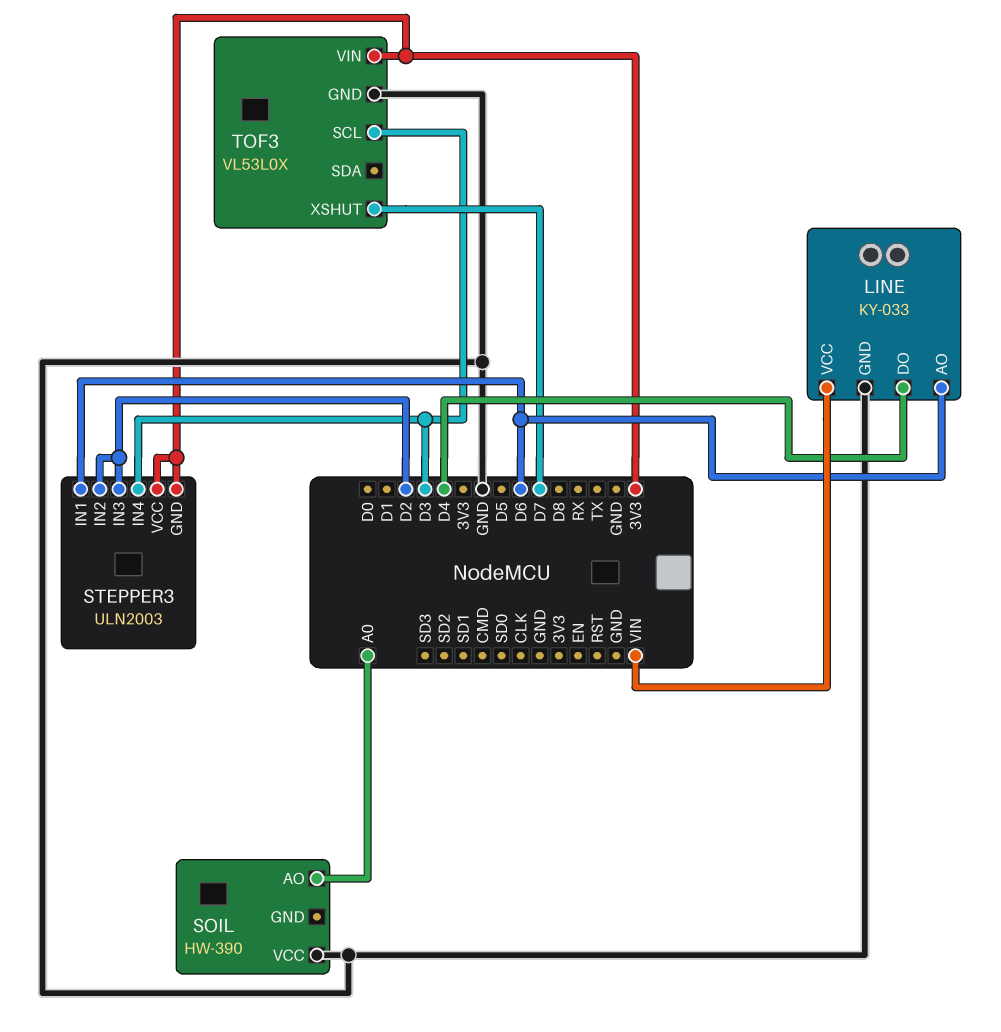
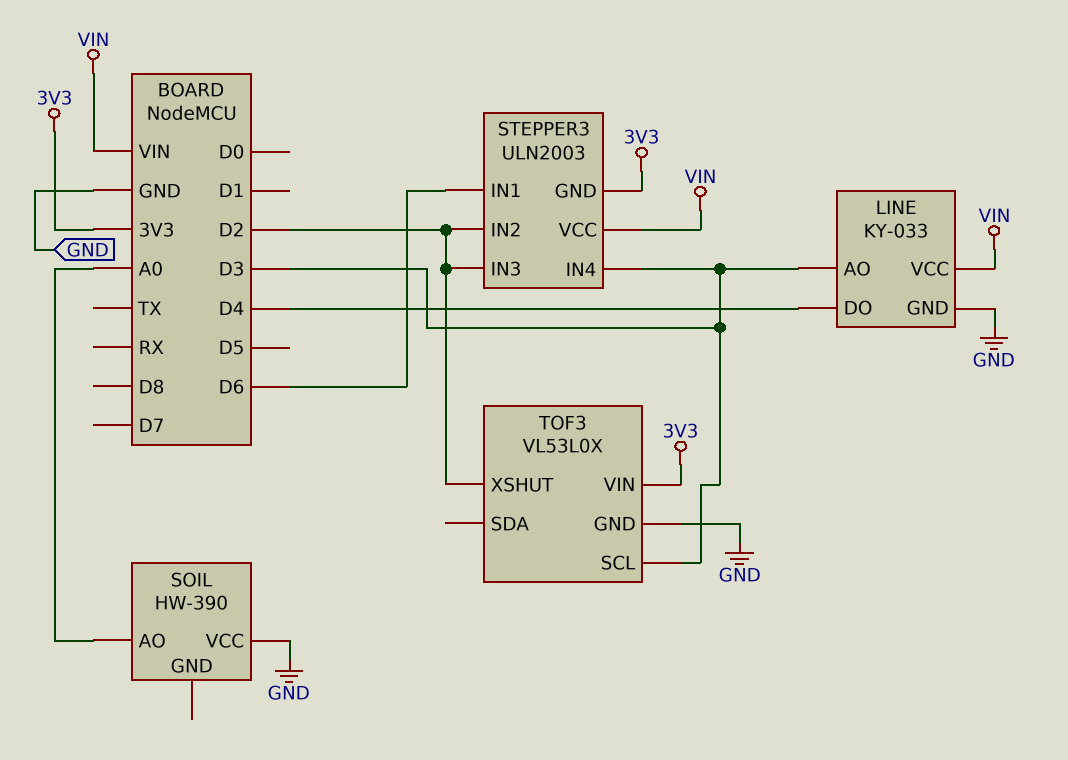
LINE pin AO: D6 -> D3
STEPPER3 pin VCC: 3V3 -> VIN
TOF3 pin XSHUT: D7 -> D2

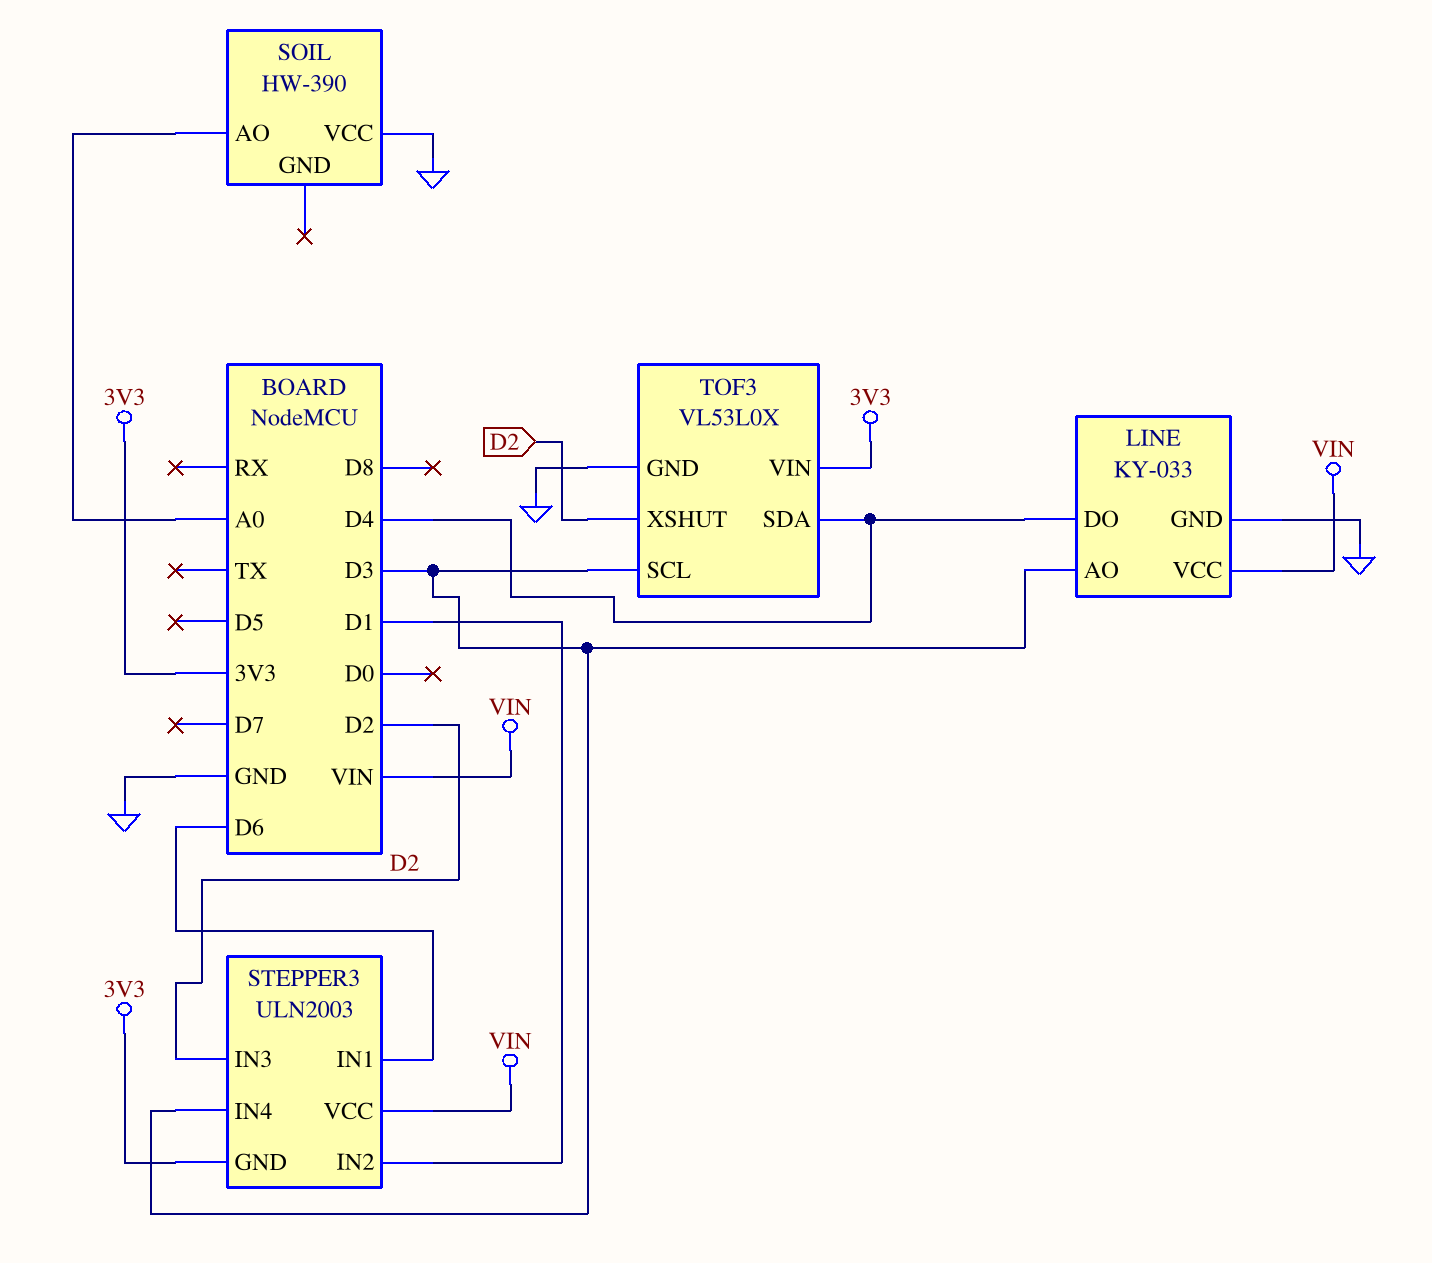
STEPPER3 pin IN2: D2 -> D1
TOF3 pin SDA: none -> D4

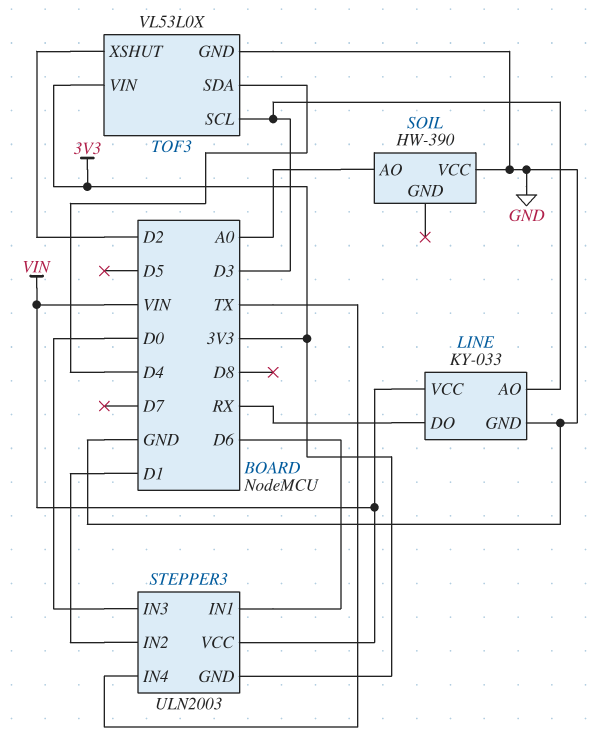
LINE pin DO: D4 -> RX
STEPPER3 pin IN3: D2 -> D0
STEPPER3 pin IN4: D3 -> TX

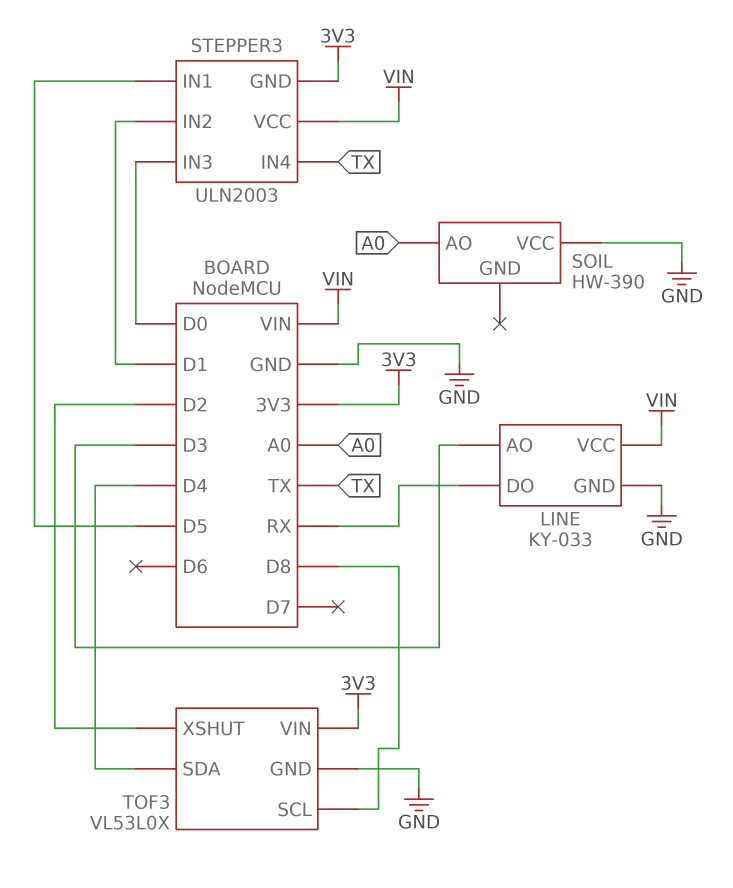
STEPPER3 pin IN1: D6 -> D5
TOF3 pin SCL: D3 -> D8

